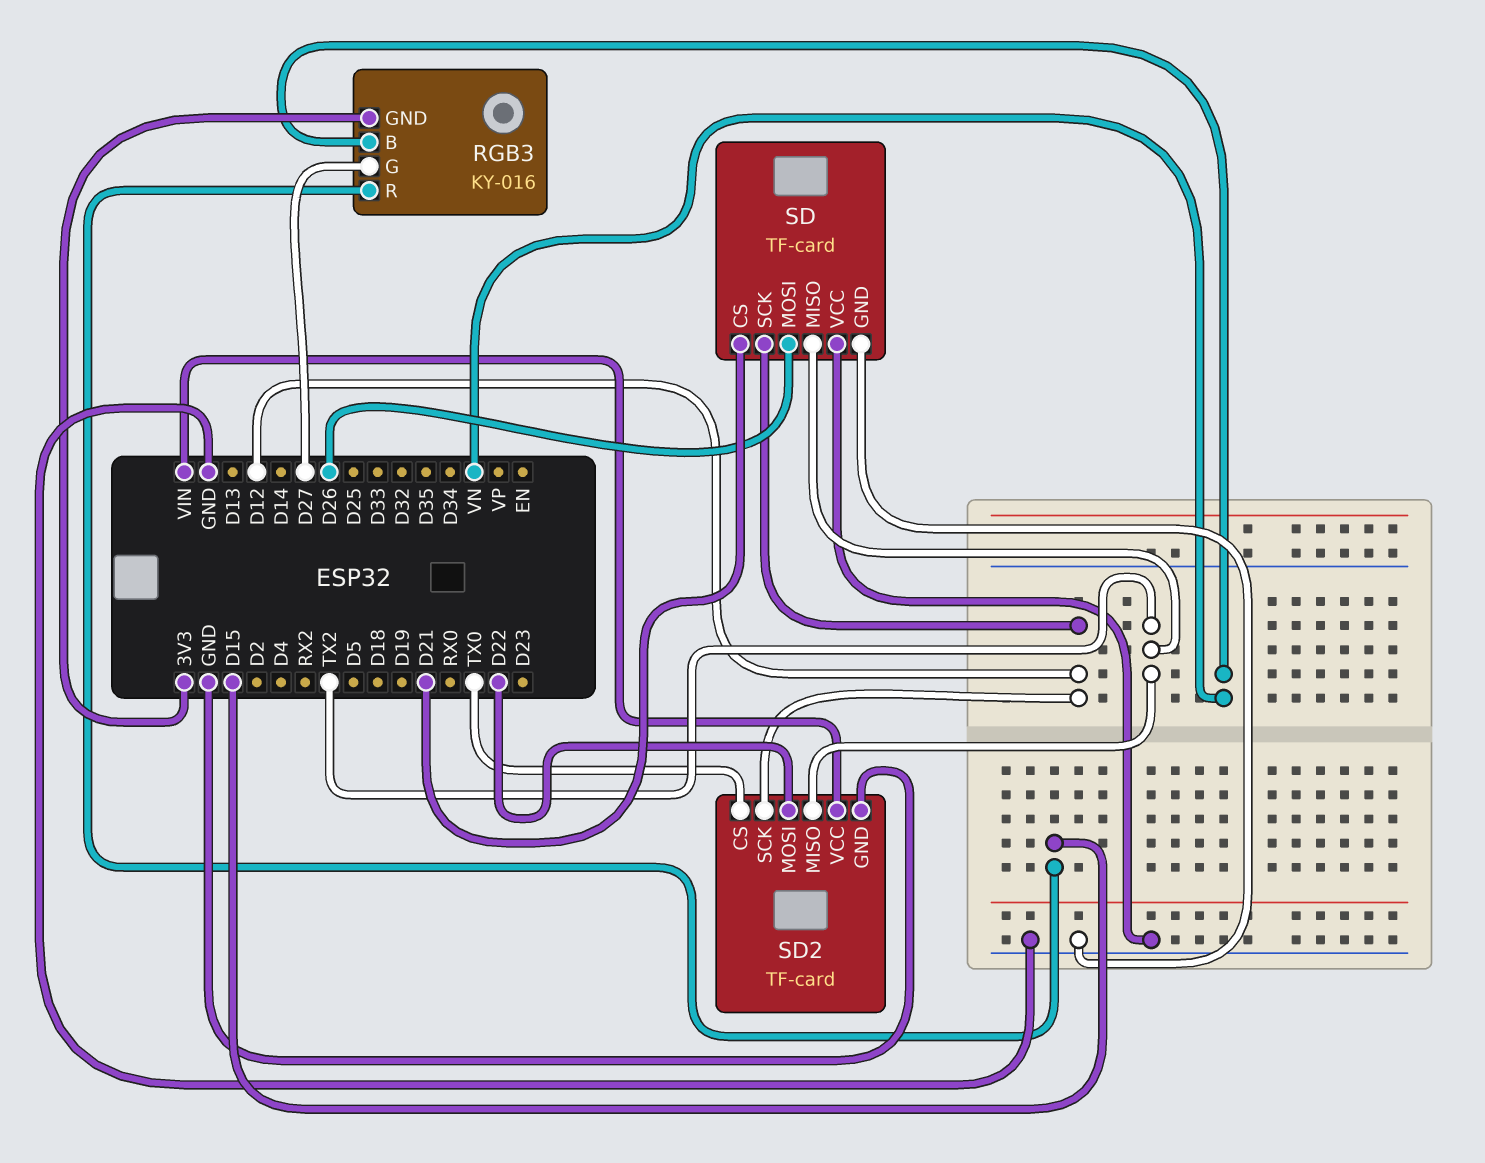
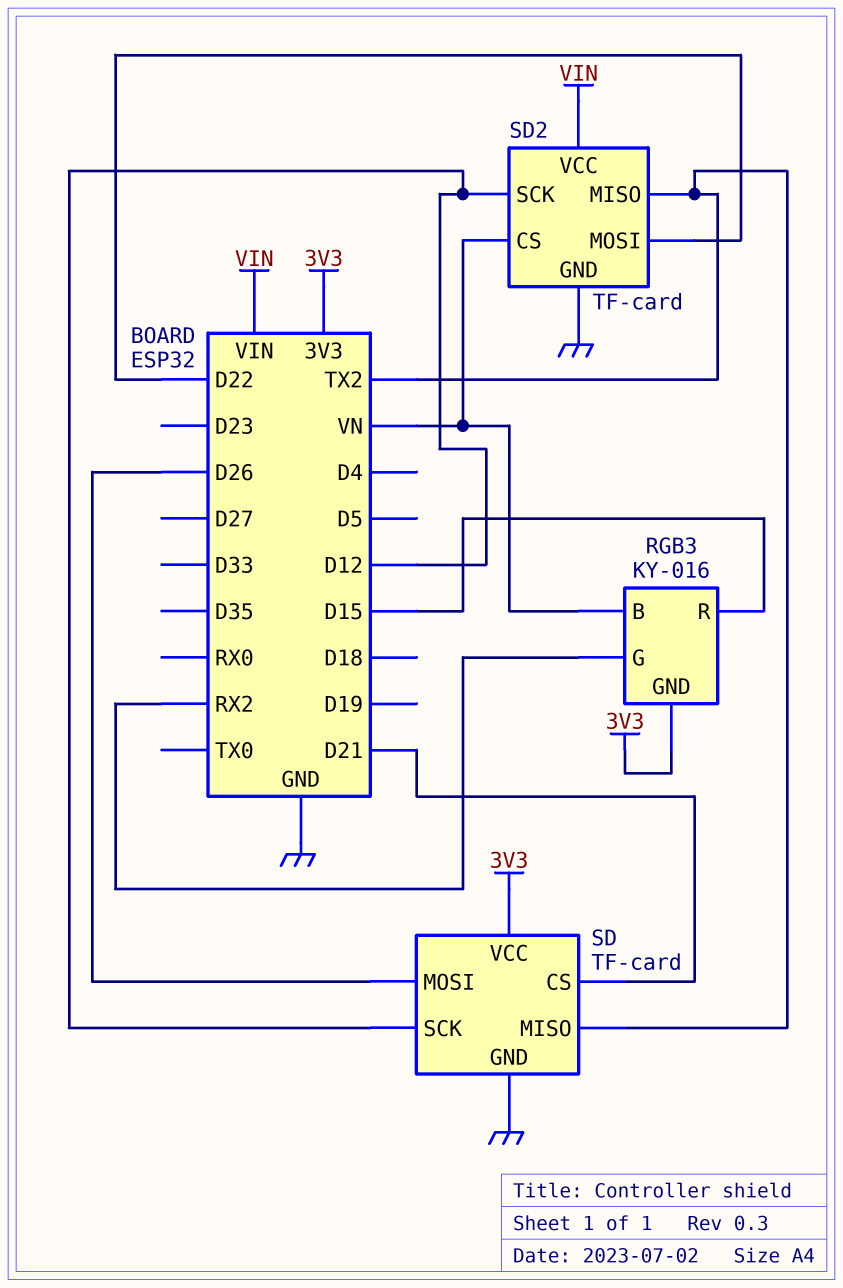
RGB3 pin G: D27 -> RX2
SD pin VCC: GND -> 3V3
SD2 pin CS: TX0 -> VN

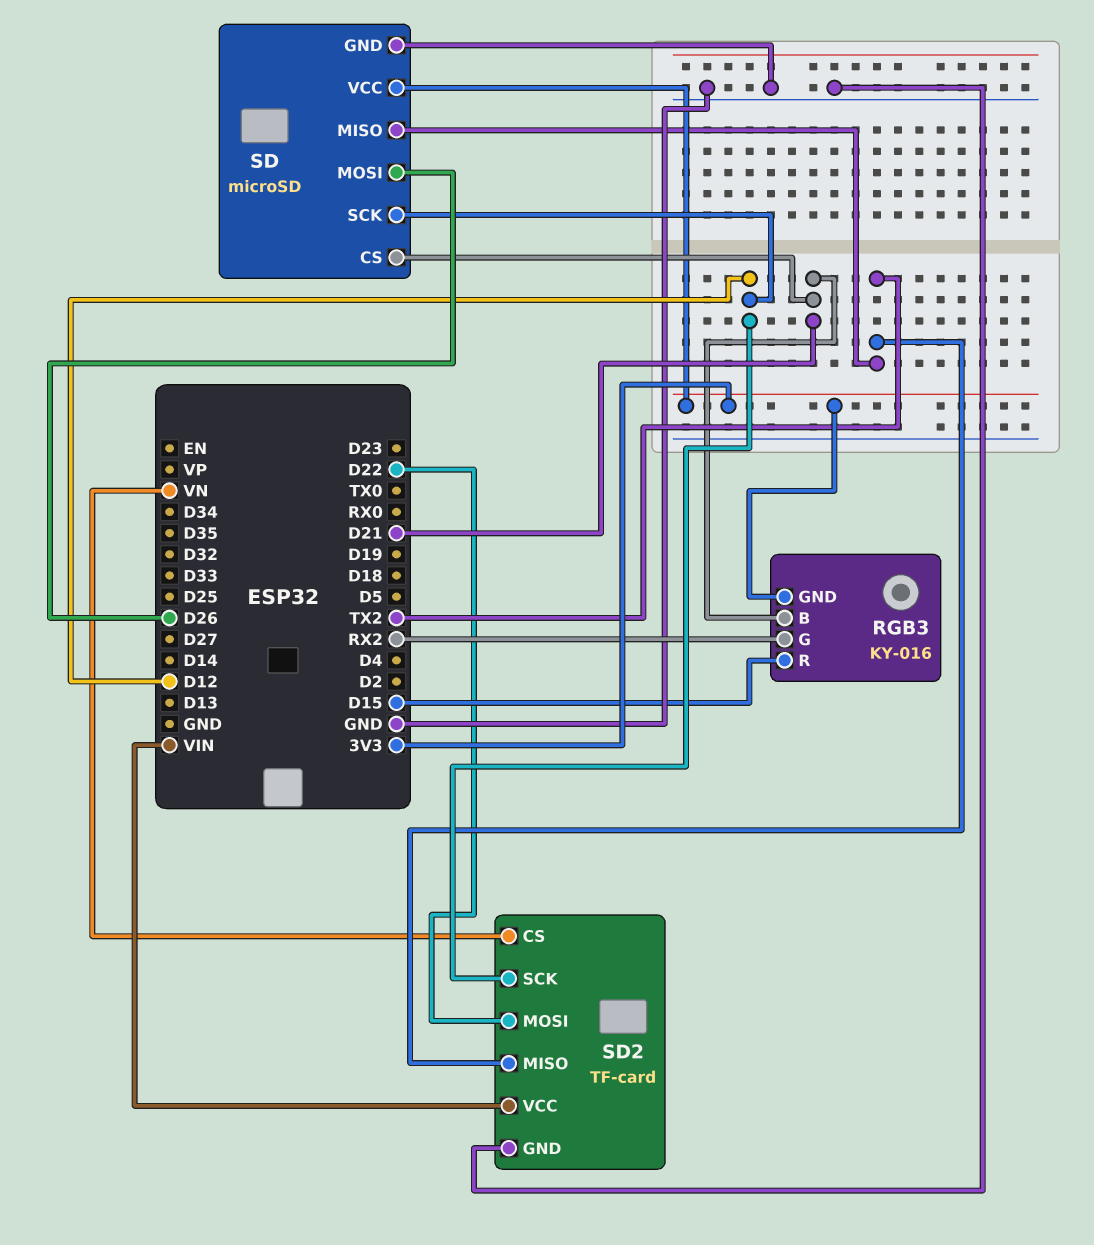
RGB3 pin B: VN -> D21
SD: TF-card -> microSD

